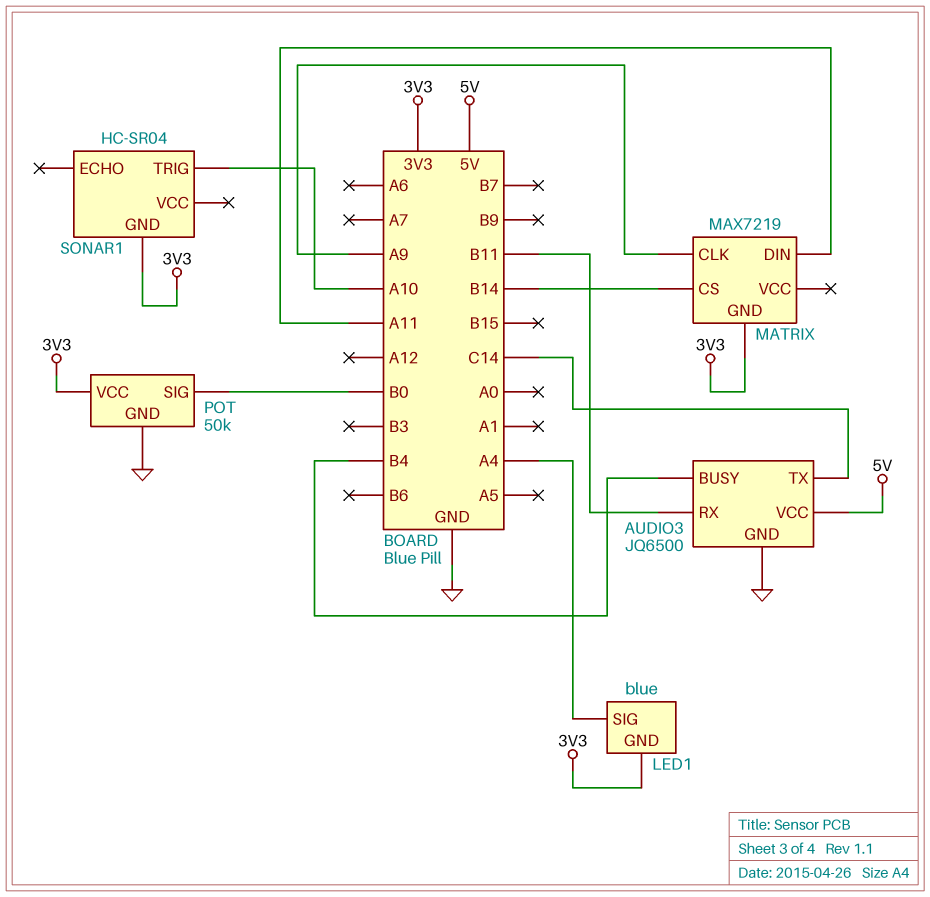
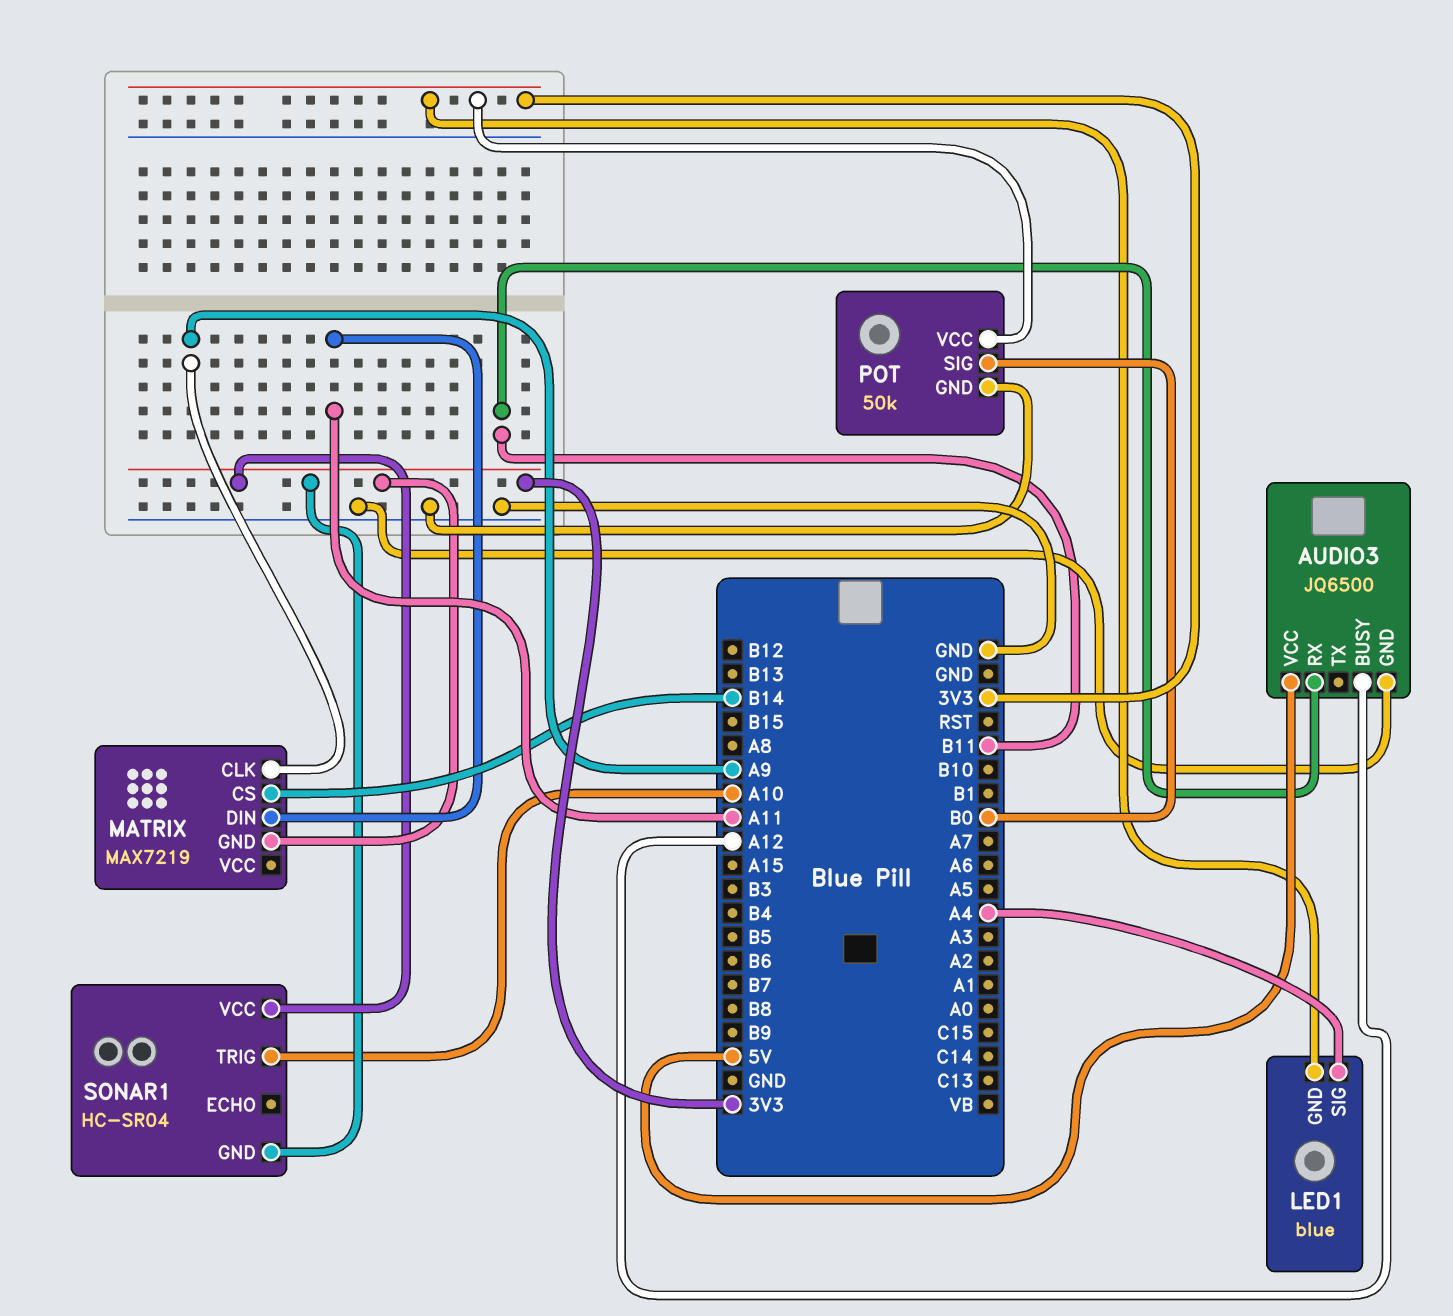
AUDIO3 pin BUSY: B4 -> A12
AUDIO3 pin TX: C14 -> none
SONAR1 pin VCC: none -> 3V3

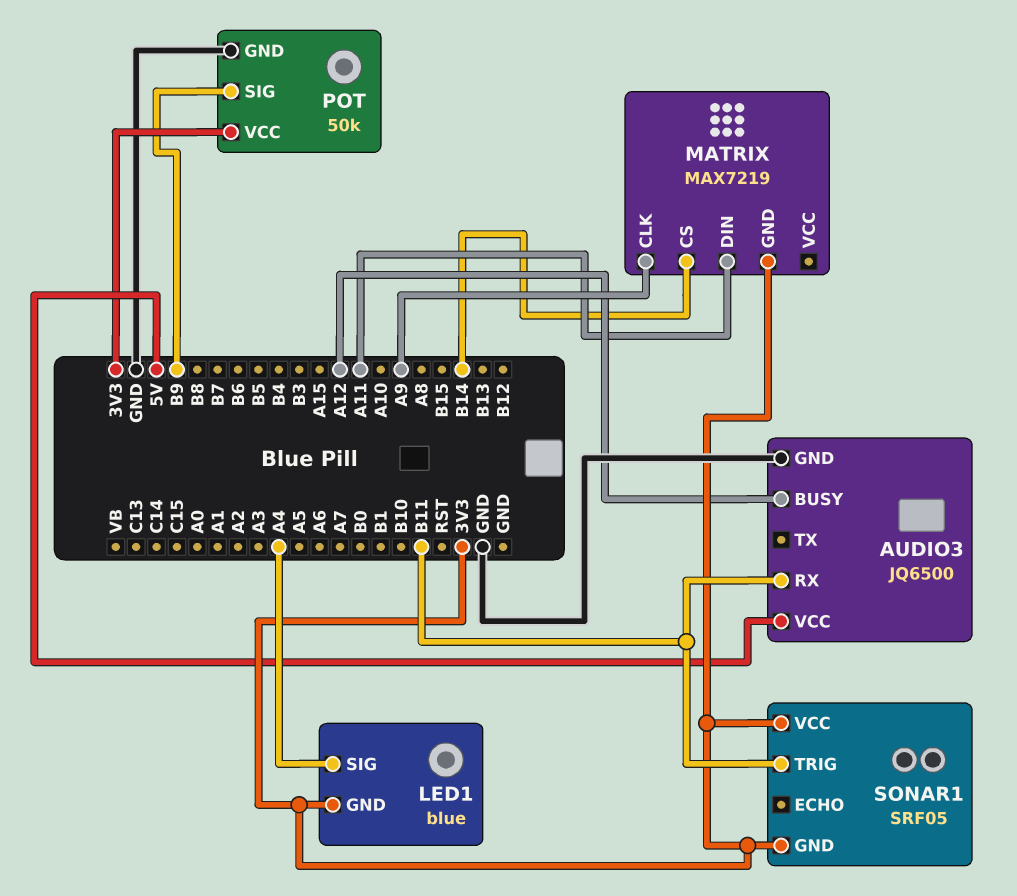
POT pin SIG: B0 -> B9
SONAR1: HC-SR04 -> SRF05
SONAR1 pin TRIG: A10 -> B11

